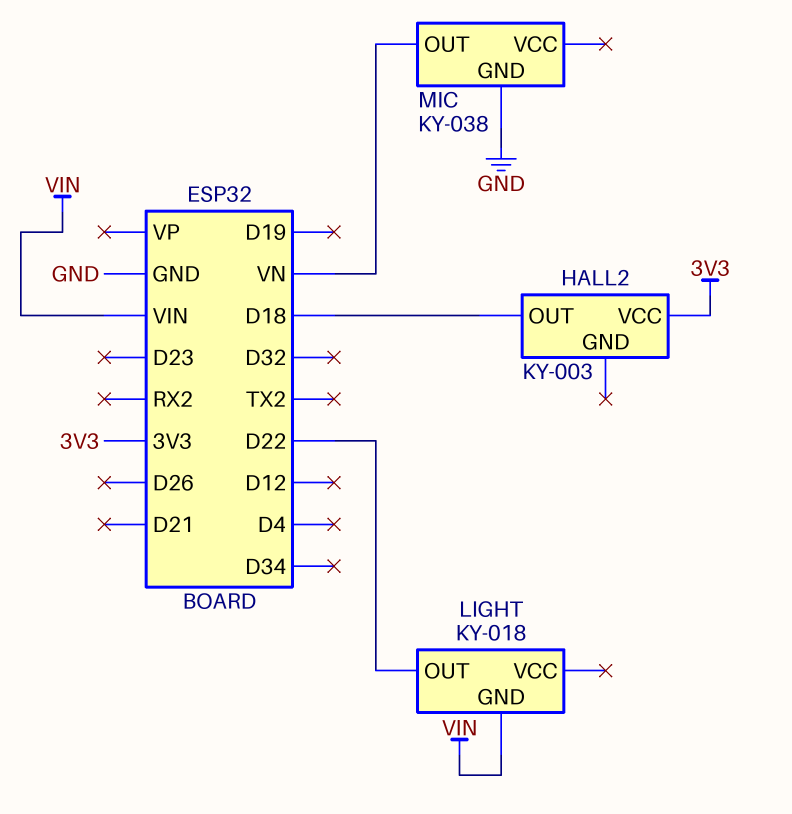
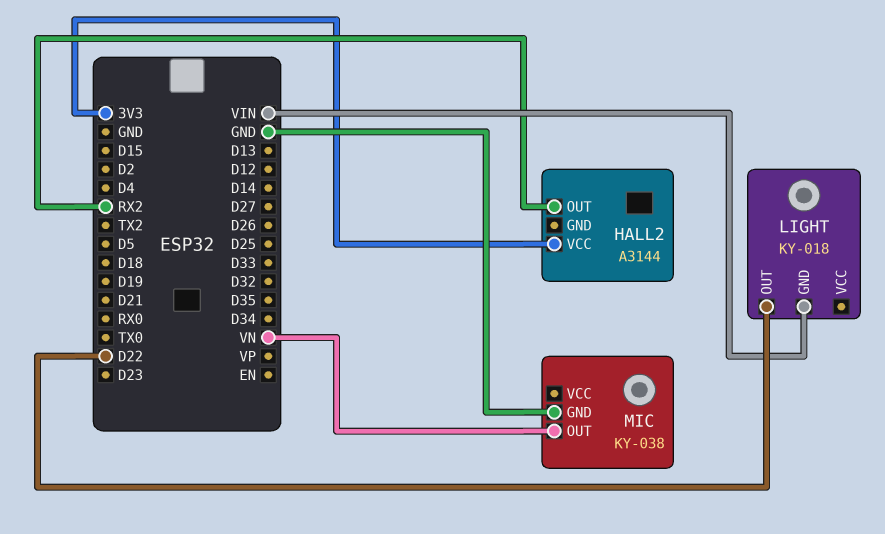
HALL2: KY-003 -> A3144
HALL2 pin OUT: D18 -> RX2

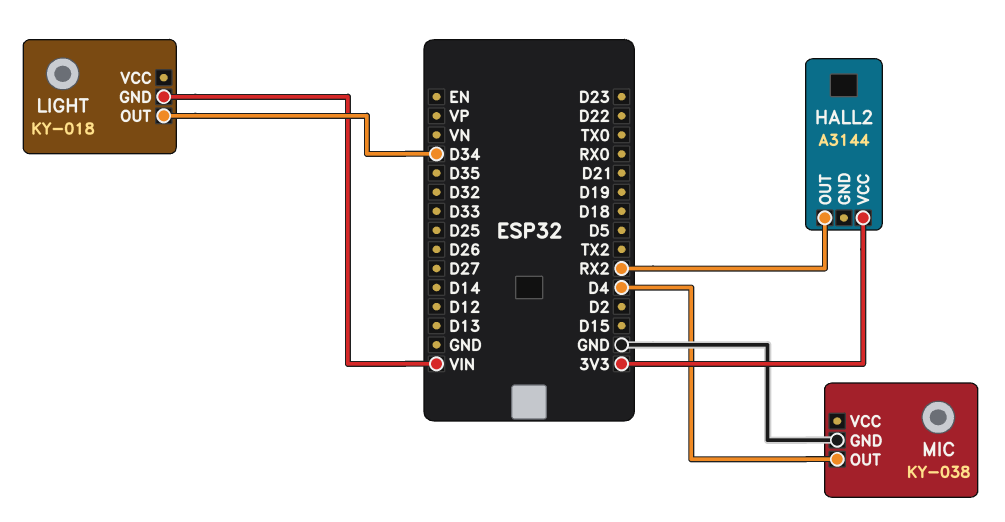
LIGHT pin OUT: D22 -> D34
MIC pin OUT: VN -> D4

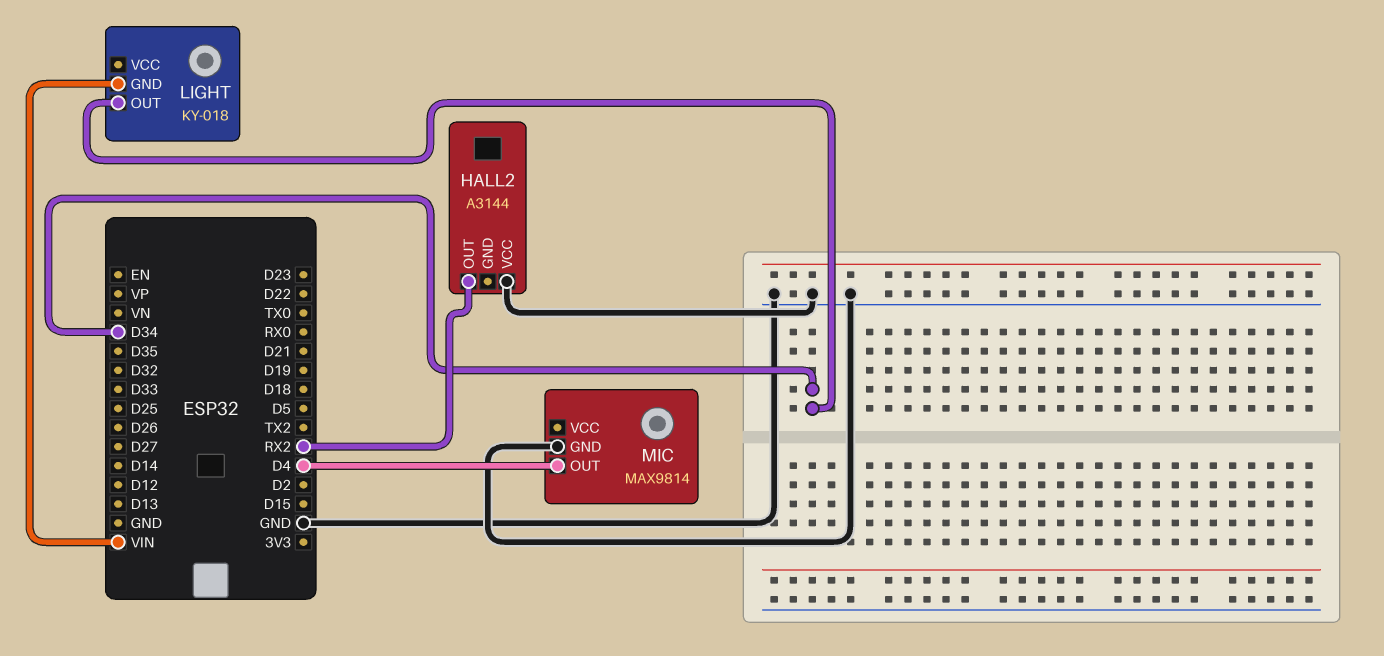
HALL2 pin VCC: 3V3 -> GND
MIC: KY-038 -> MAX9814

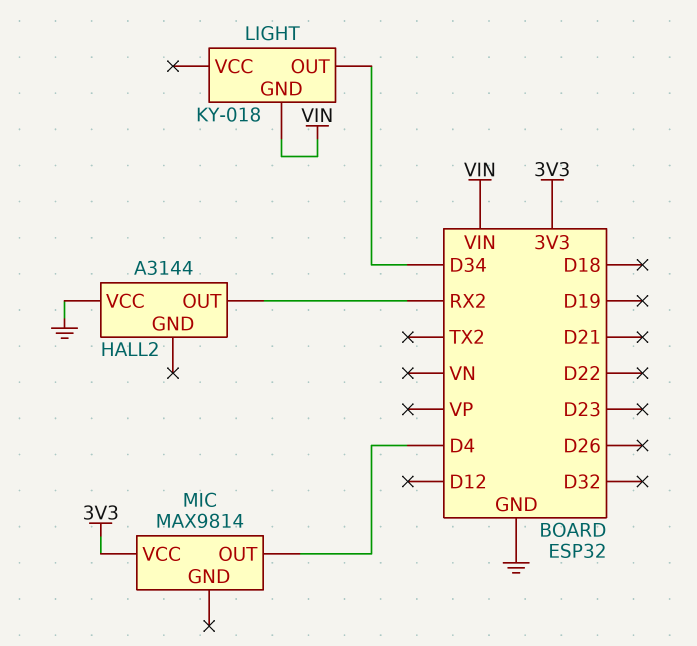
MIC pin GND: GND -> none
MIC pin VCC: none -> 3V3

